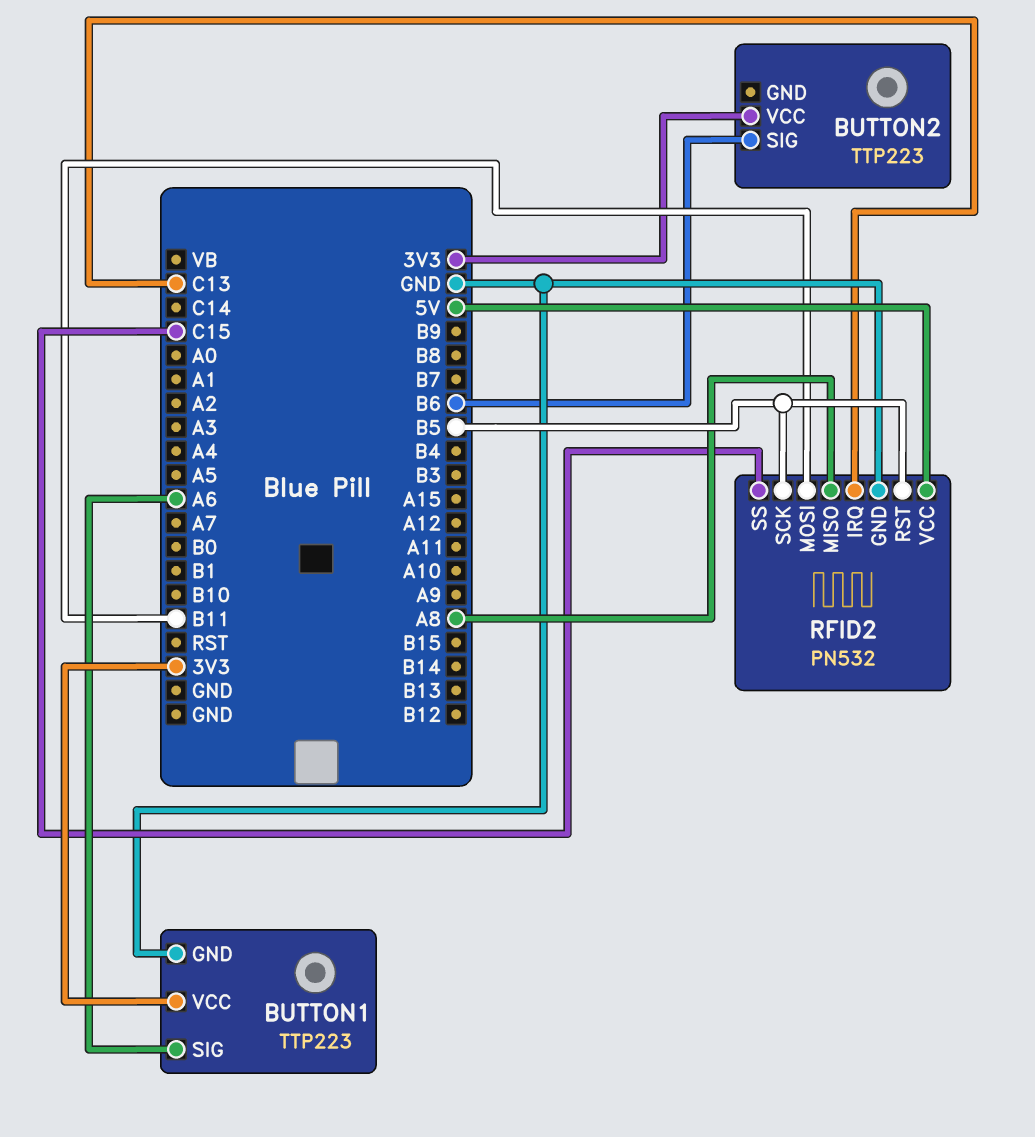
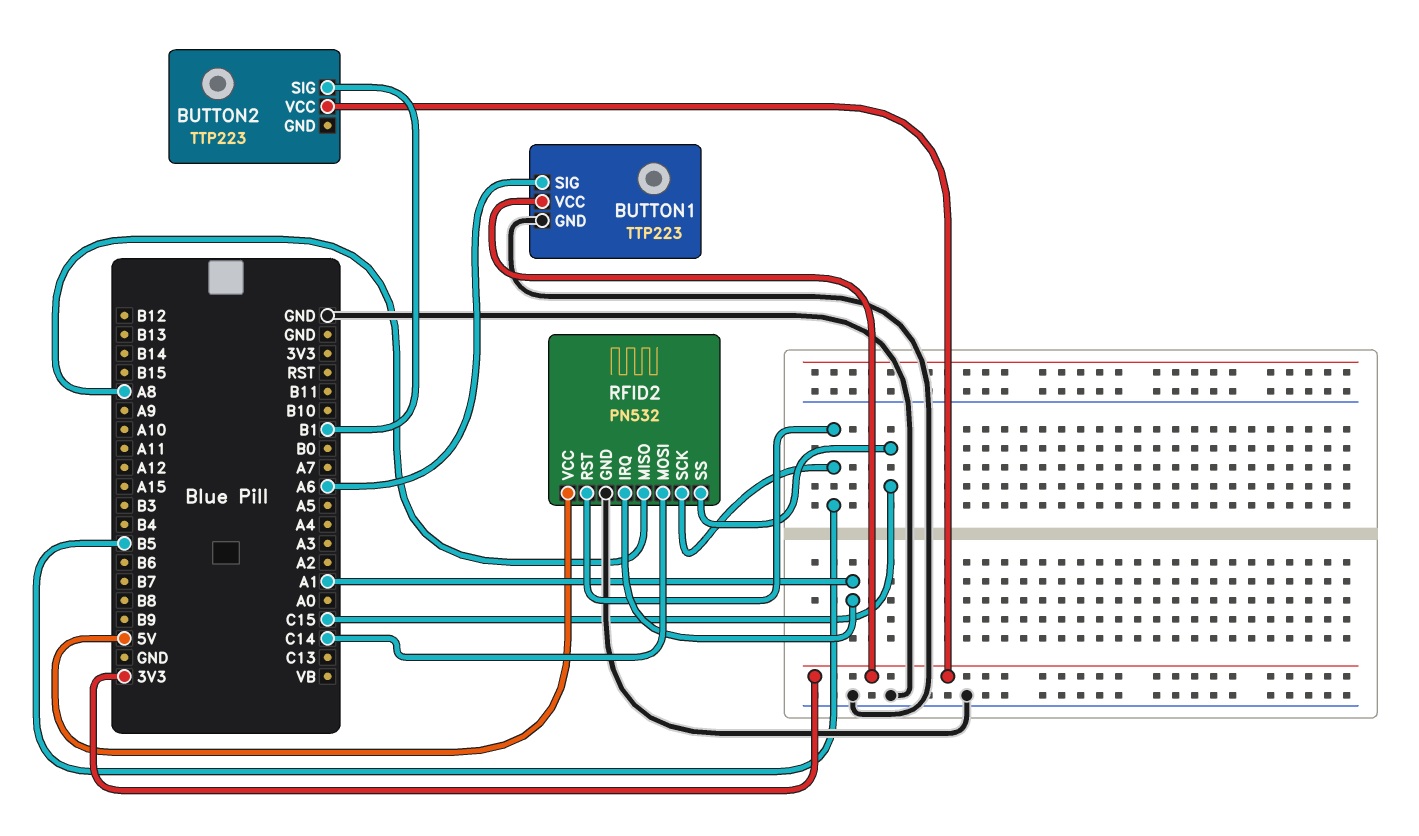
BUTTON2 pin SIG: B6 -> B1
RFID2 pin IRQ: C13 -> A1
RFID2 pin MOSI: B11 -> C14

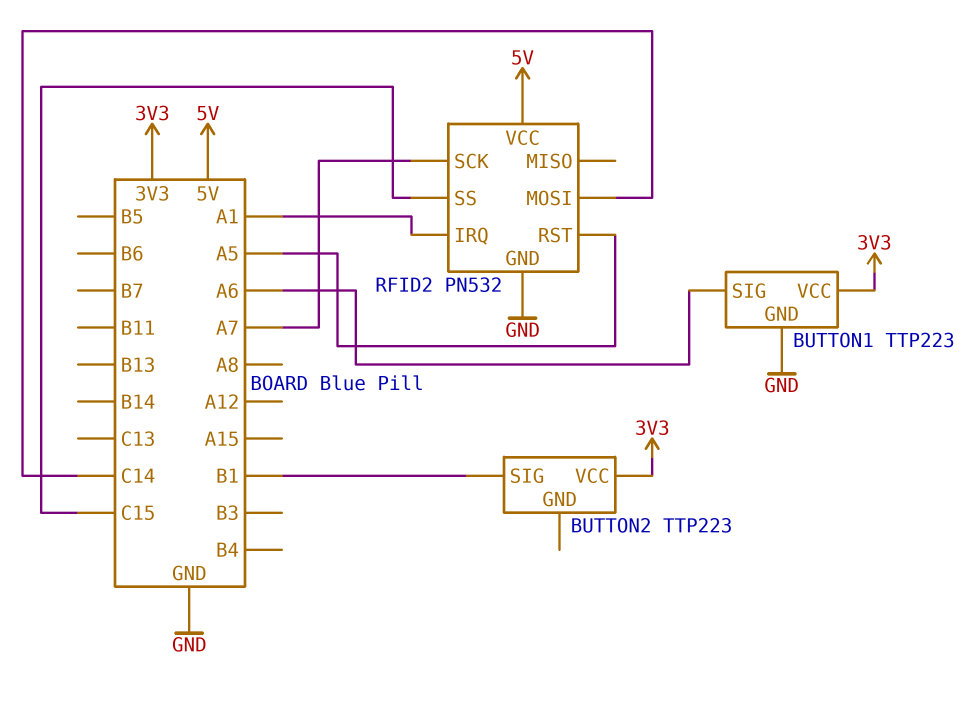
RFID2 pin MISO: A8 -> none
RFID2 pin RST: B5 -> A5
RFID2 pin SCK: B5 -> A7

